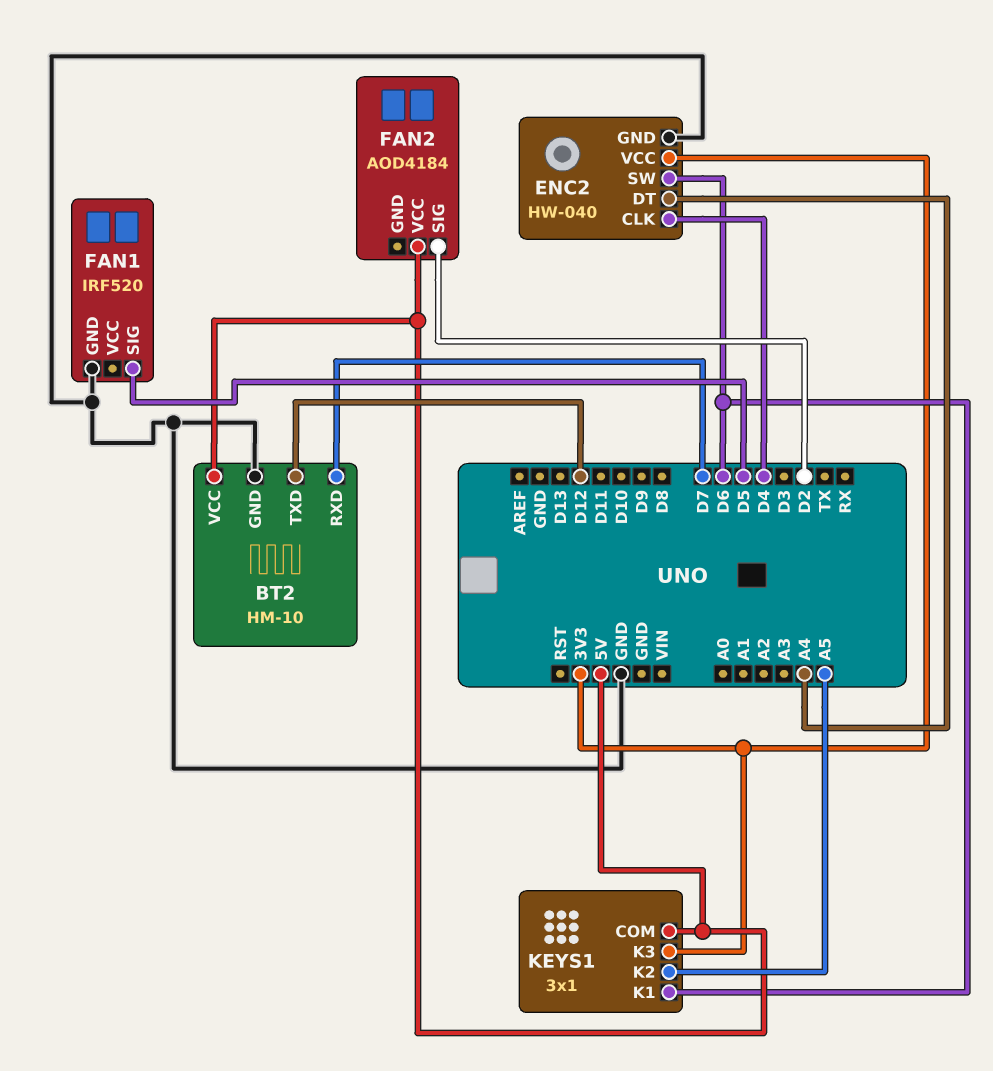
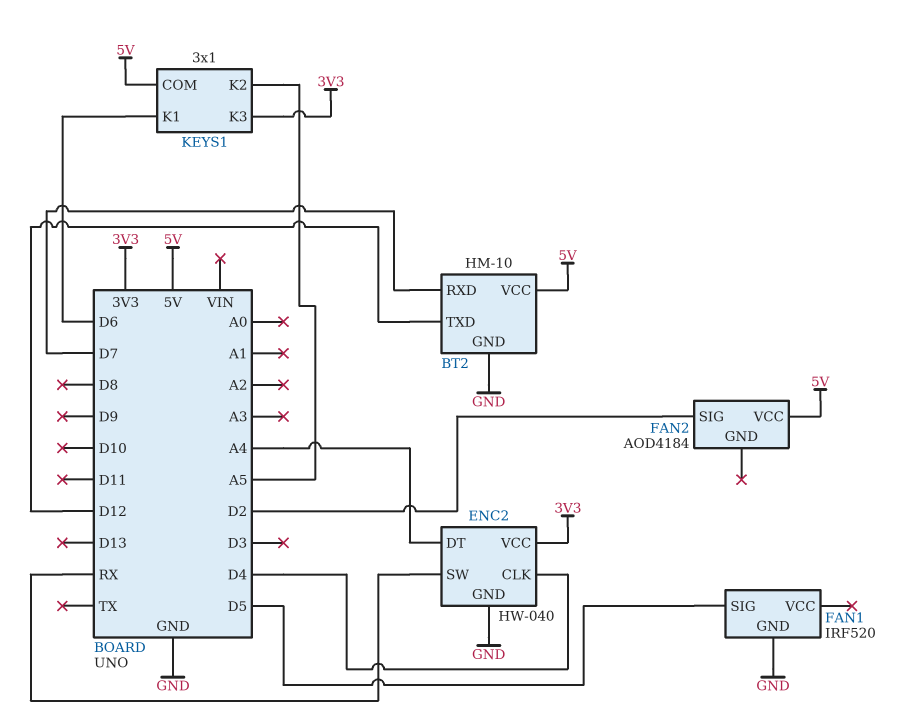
ENC2 pin SW: D6 -> RX

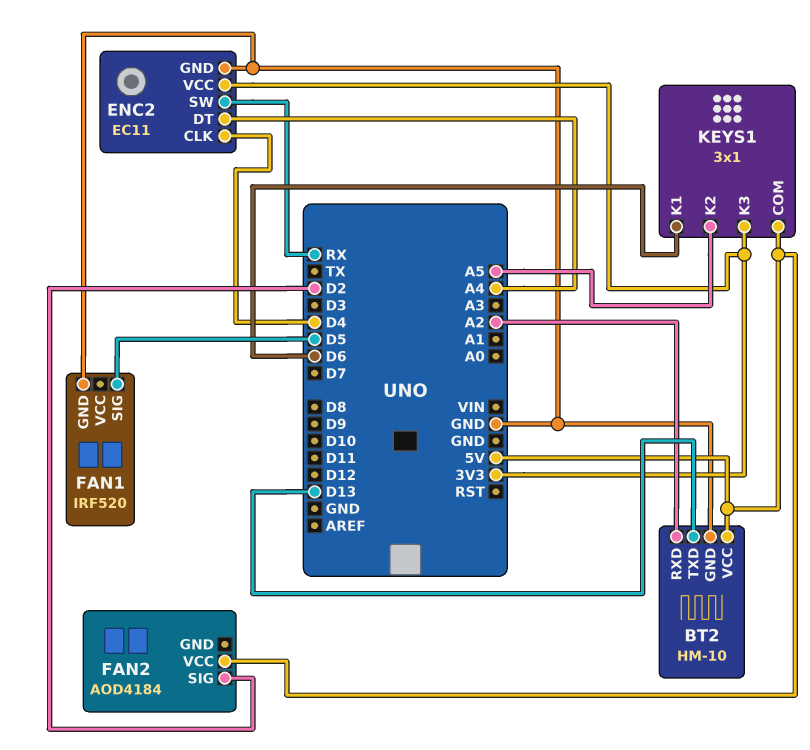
BT2 pin RXD: D7 -> A2
BT2 pin TXD: D12 -> D13
ENC2: HW-040 -> EC11

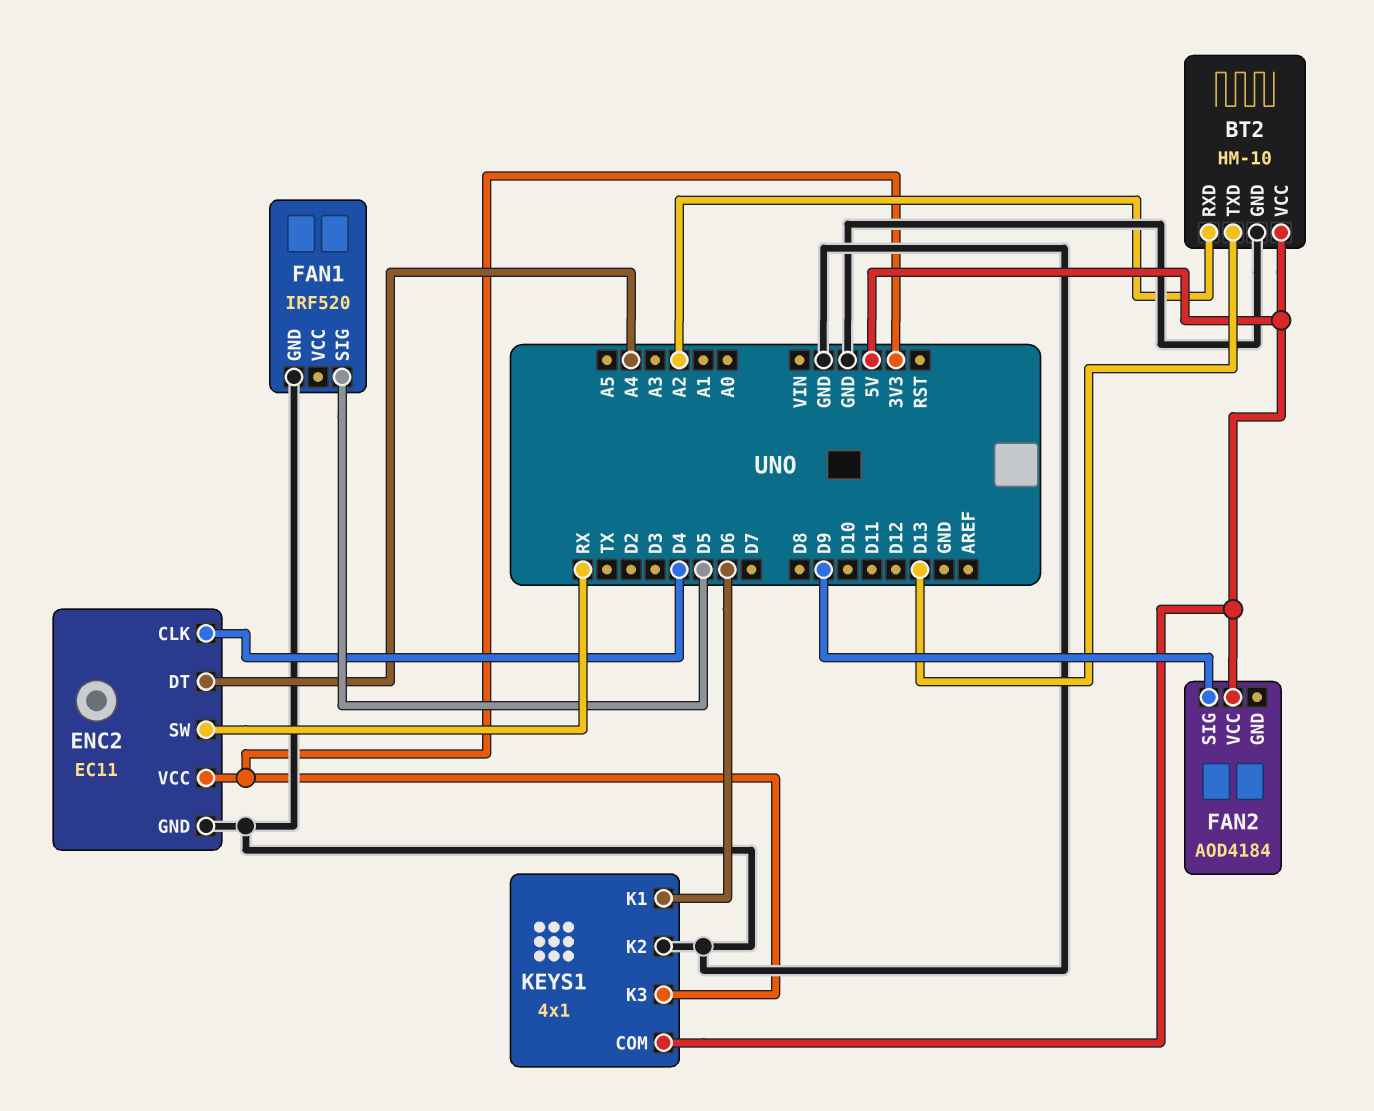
FAN2 pin SIG: D2 -> D9
KEYS1: 3x1 -> 4x1
KEYS1 pin K2: A5 -> GND

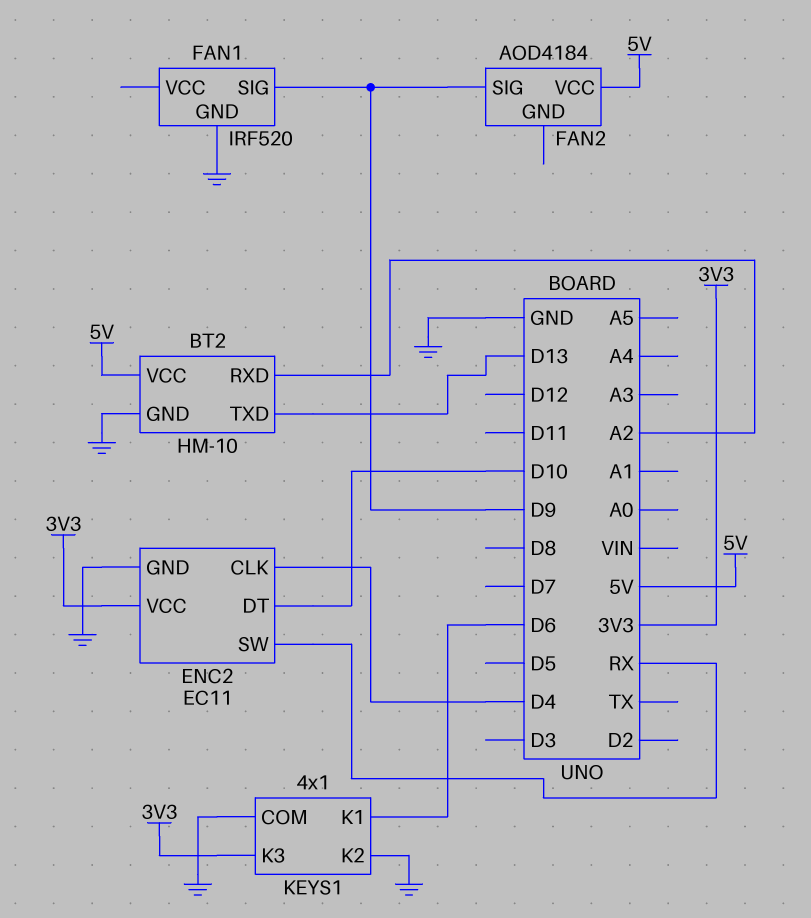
ENC2 pin DT: A4 -> D10
FAN1 pin SIG: D5 -> D9
KEYS1 pin COM: 5V -> GND

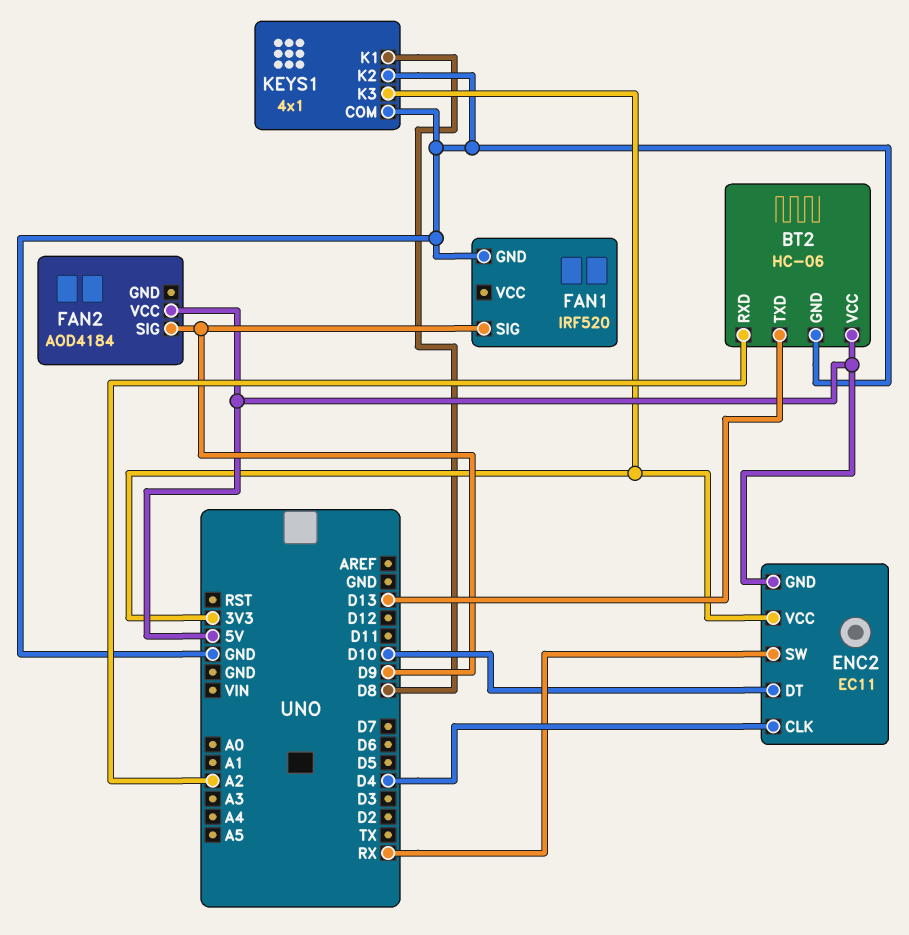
BT2: HM-10 -> HC-06
ENC2 pin GND: GND -> 5V
KEYS1 pin K1: D6 -> D8

